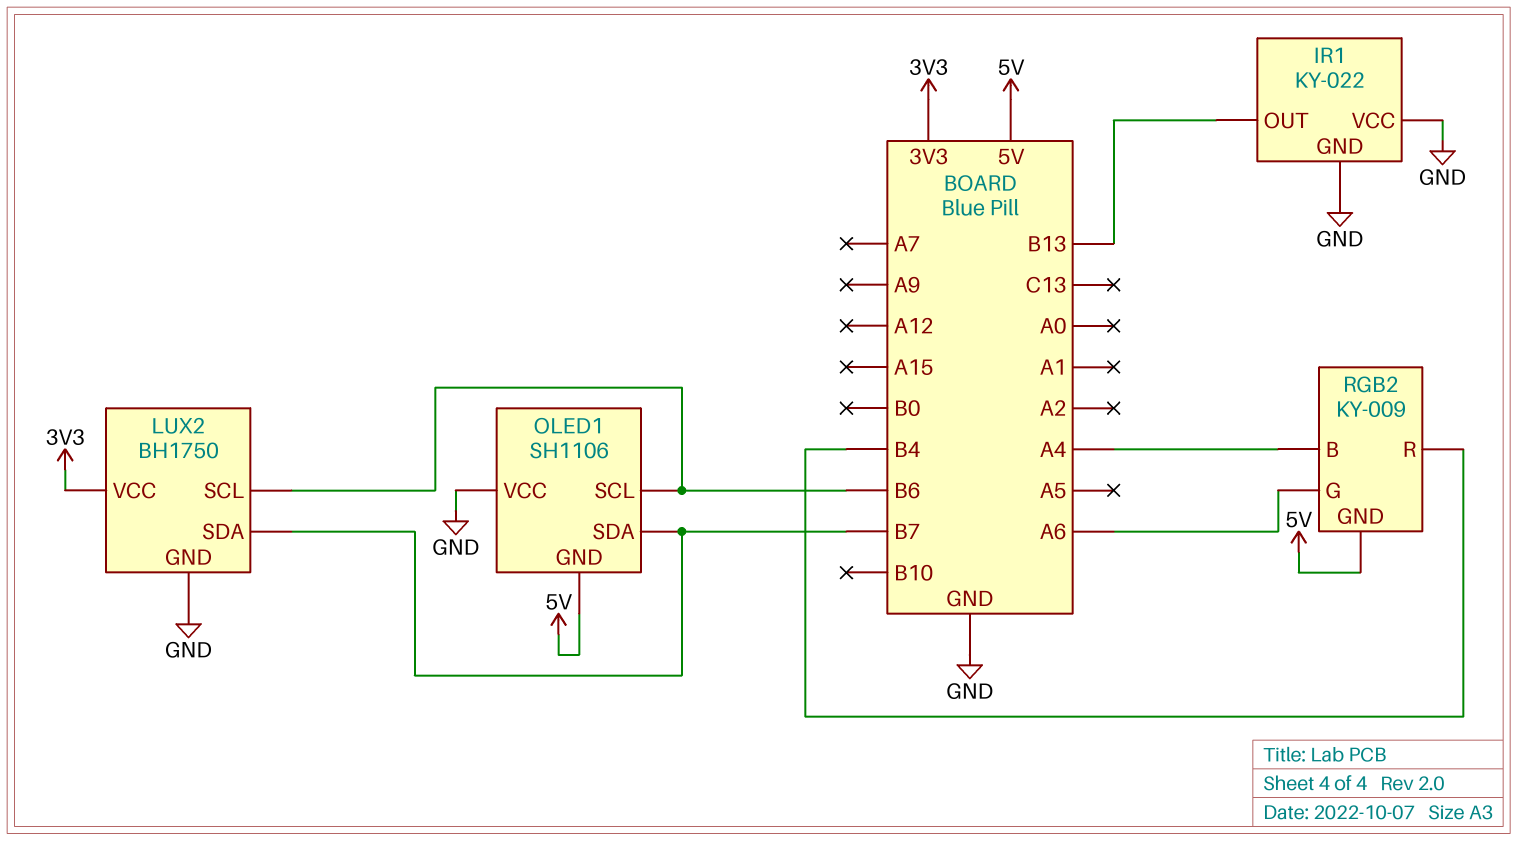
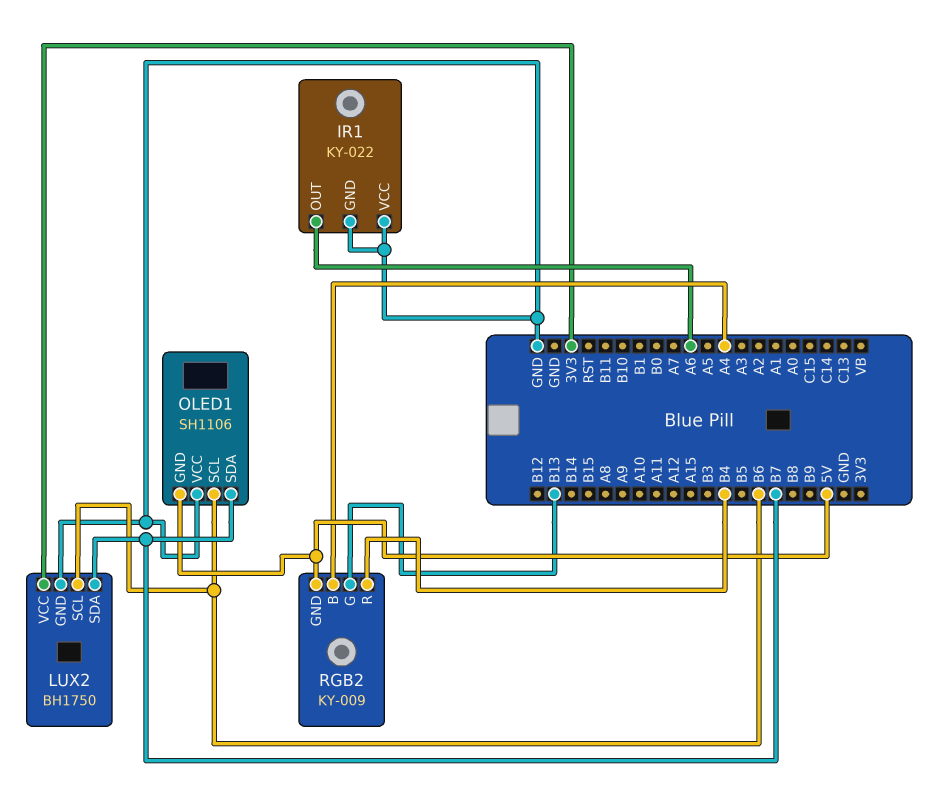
IR1 pin OUT: B13 -> A6
RGB2 pin G: A6 -> B13

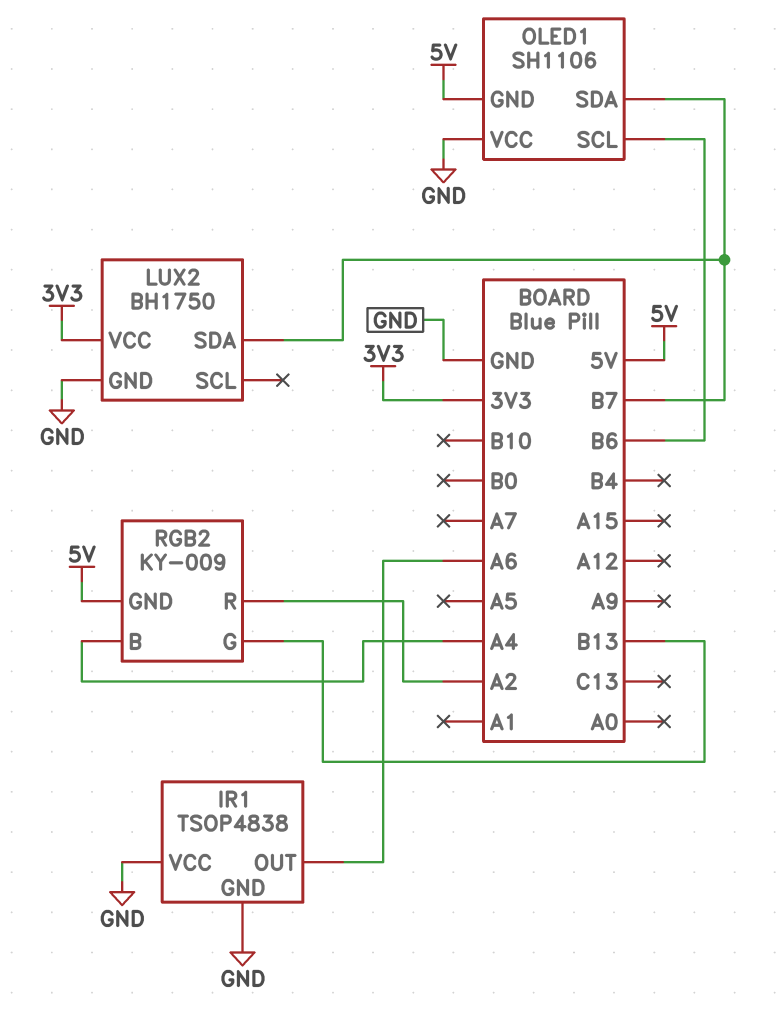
IR1: KY-022 -> TSOP4838
LUX2 pin SCL: B6 -> none
RGB2 pin R: B4 -> A2

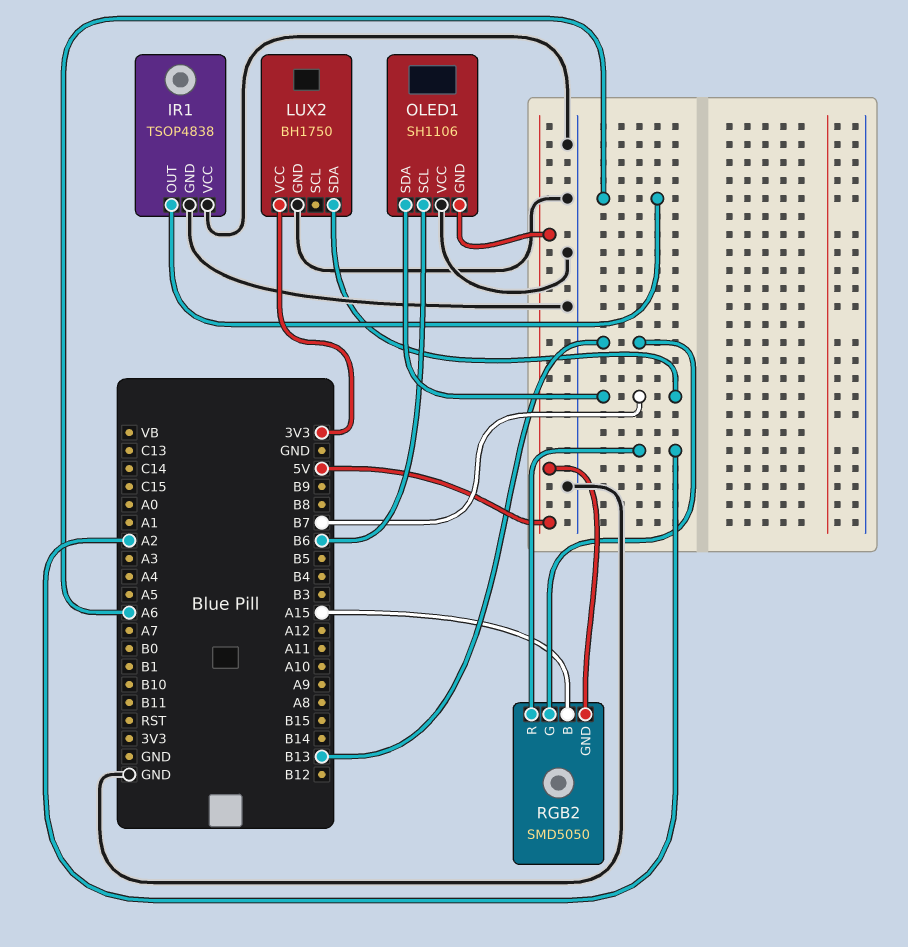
RGB2: KY-009 -> SMD5050
RGB2 pin B: A4 -> A15

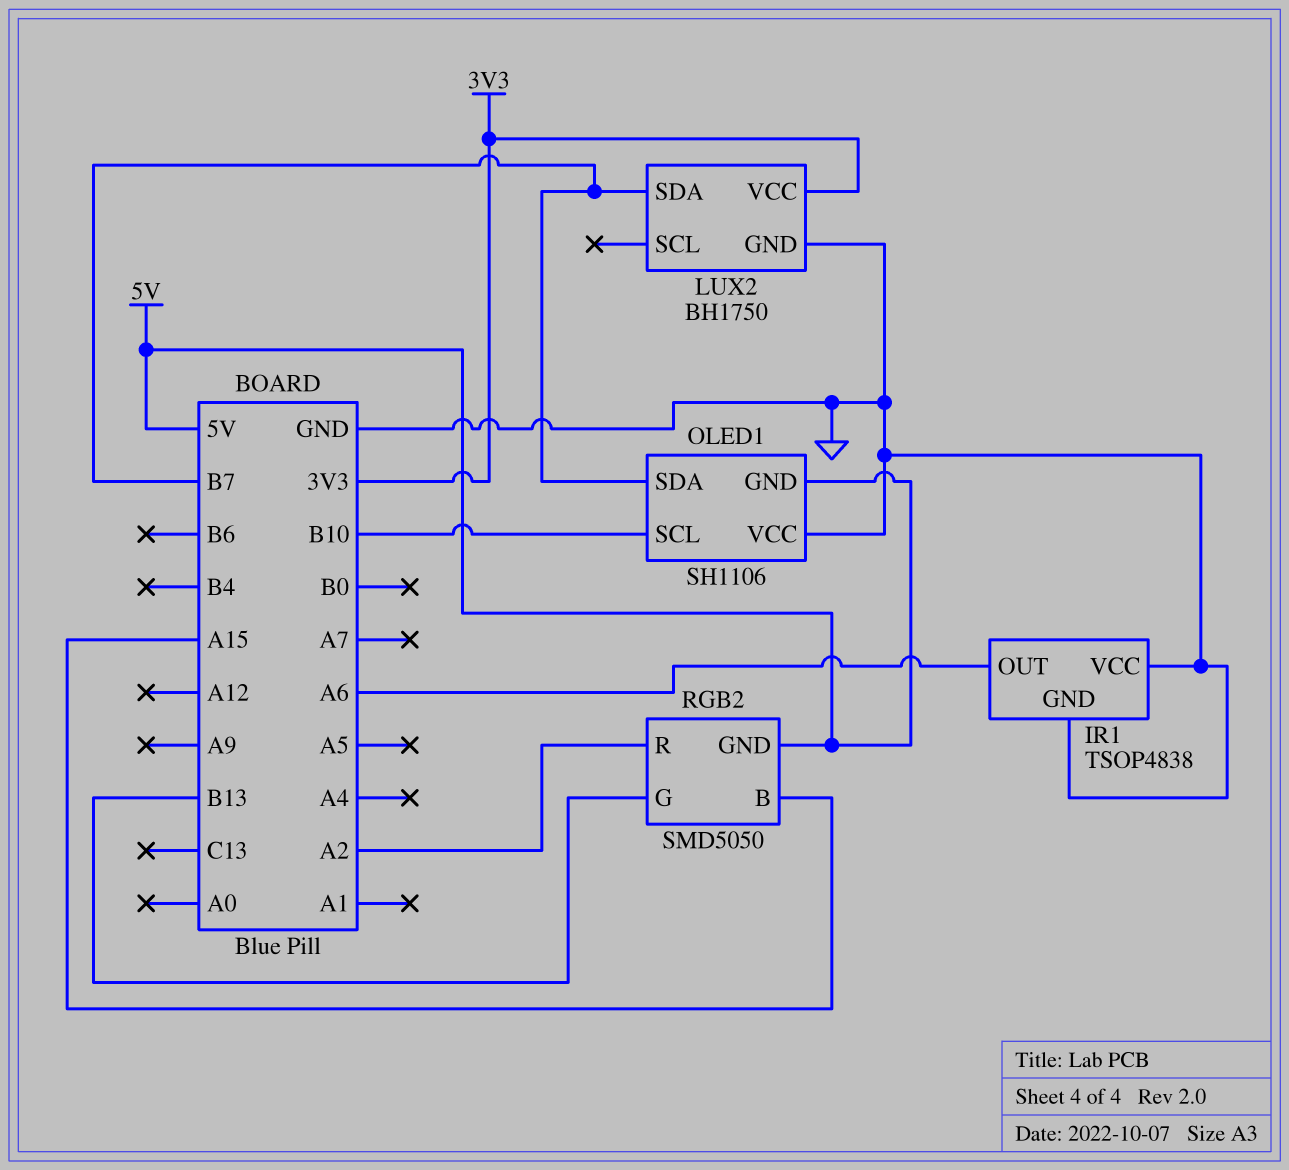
OLED1 pin SCL: B6 -> B10

